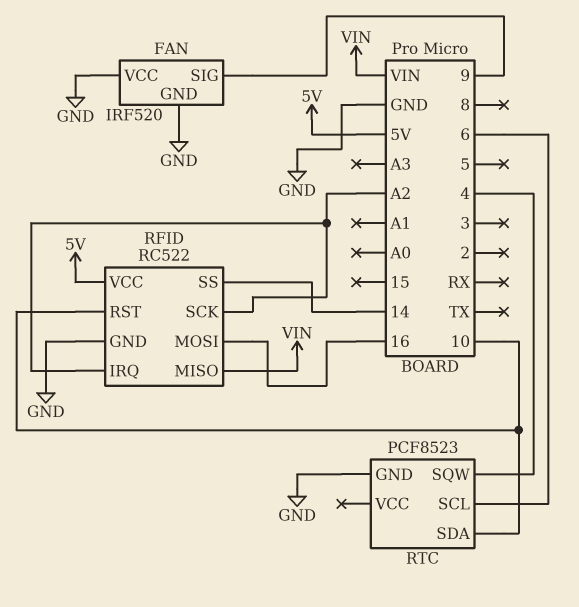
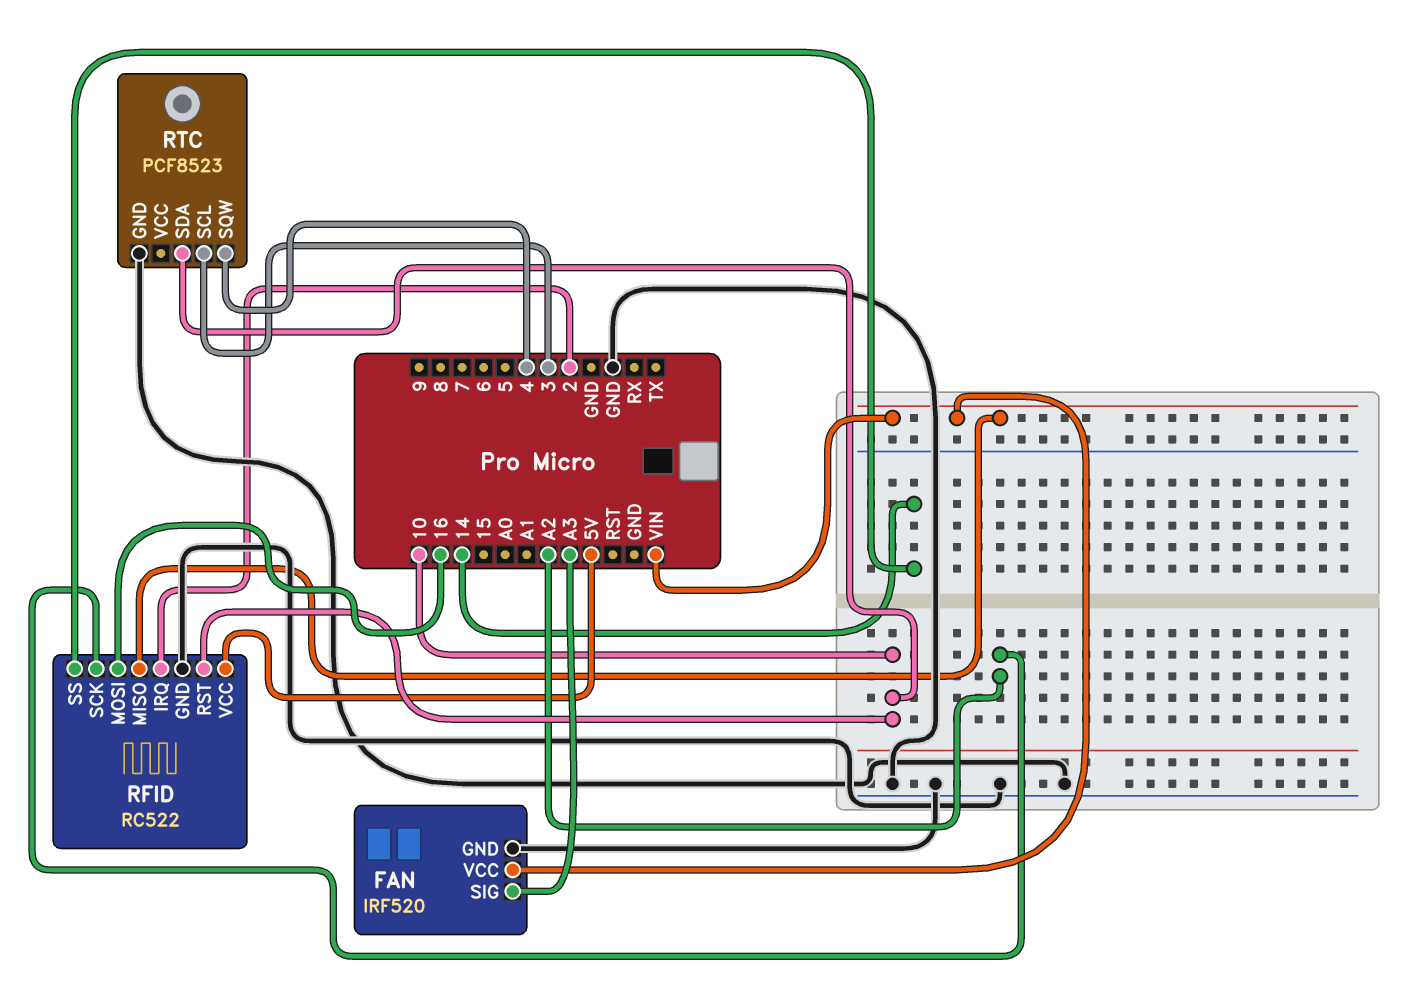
FAN pin SIG: 9 -> A3
FAN pin VCC: GND -> VIN
RFID pin IRQ: A2 -> 2
RTC pin SCL: 6 -> 3

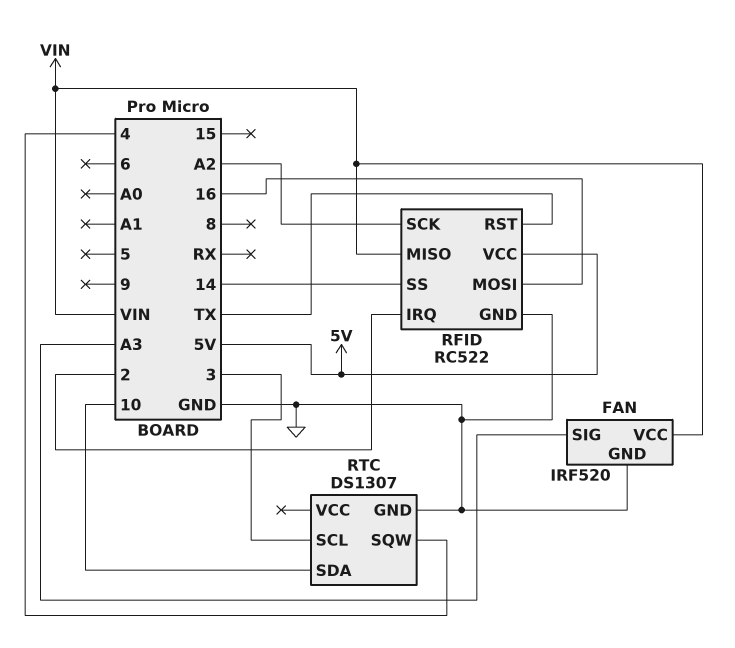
RFID pin RST: 10 -> TX
RTC: PCF8523 -> DS1307

